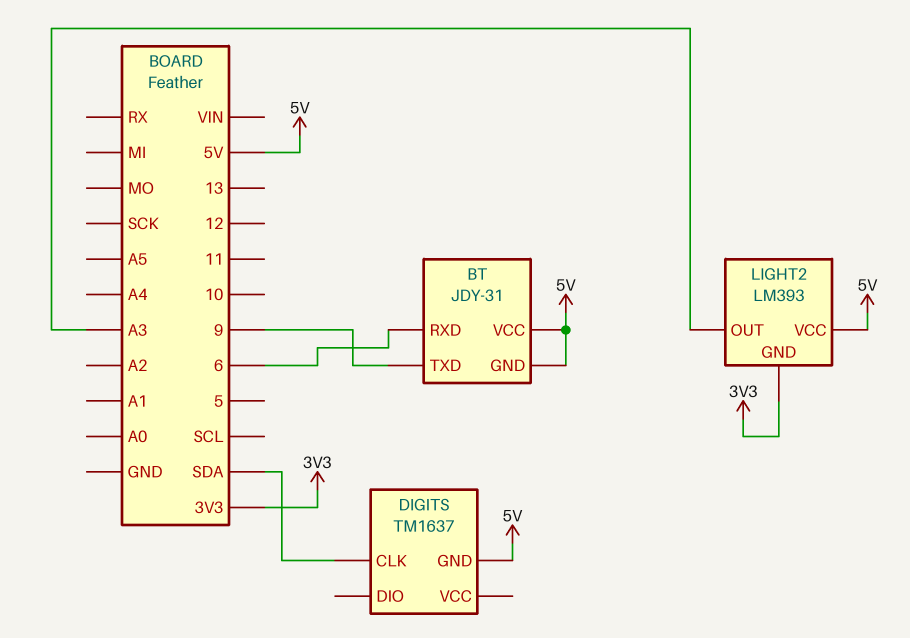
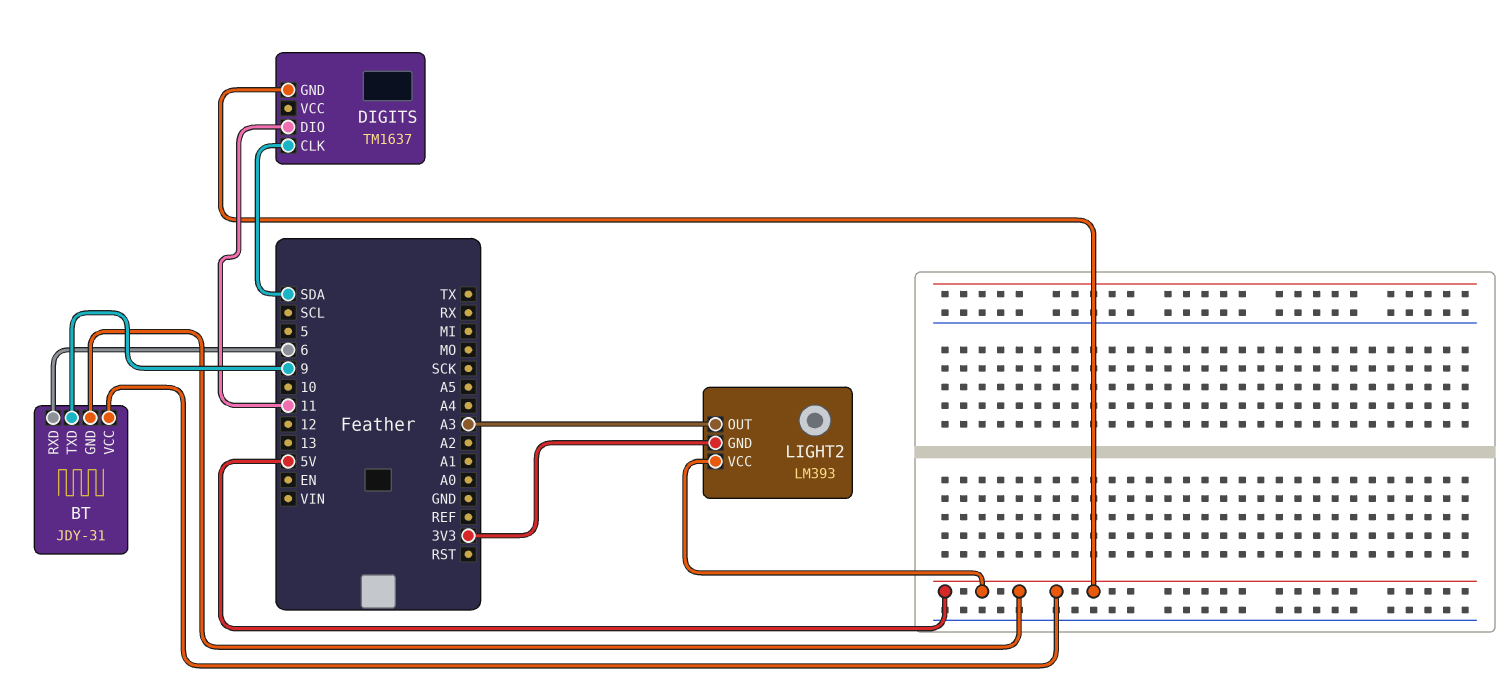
DIGITS pin DIO: none -> 11

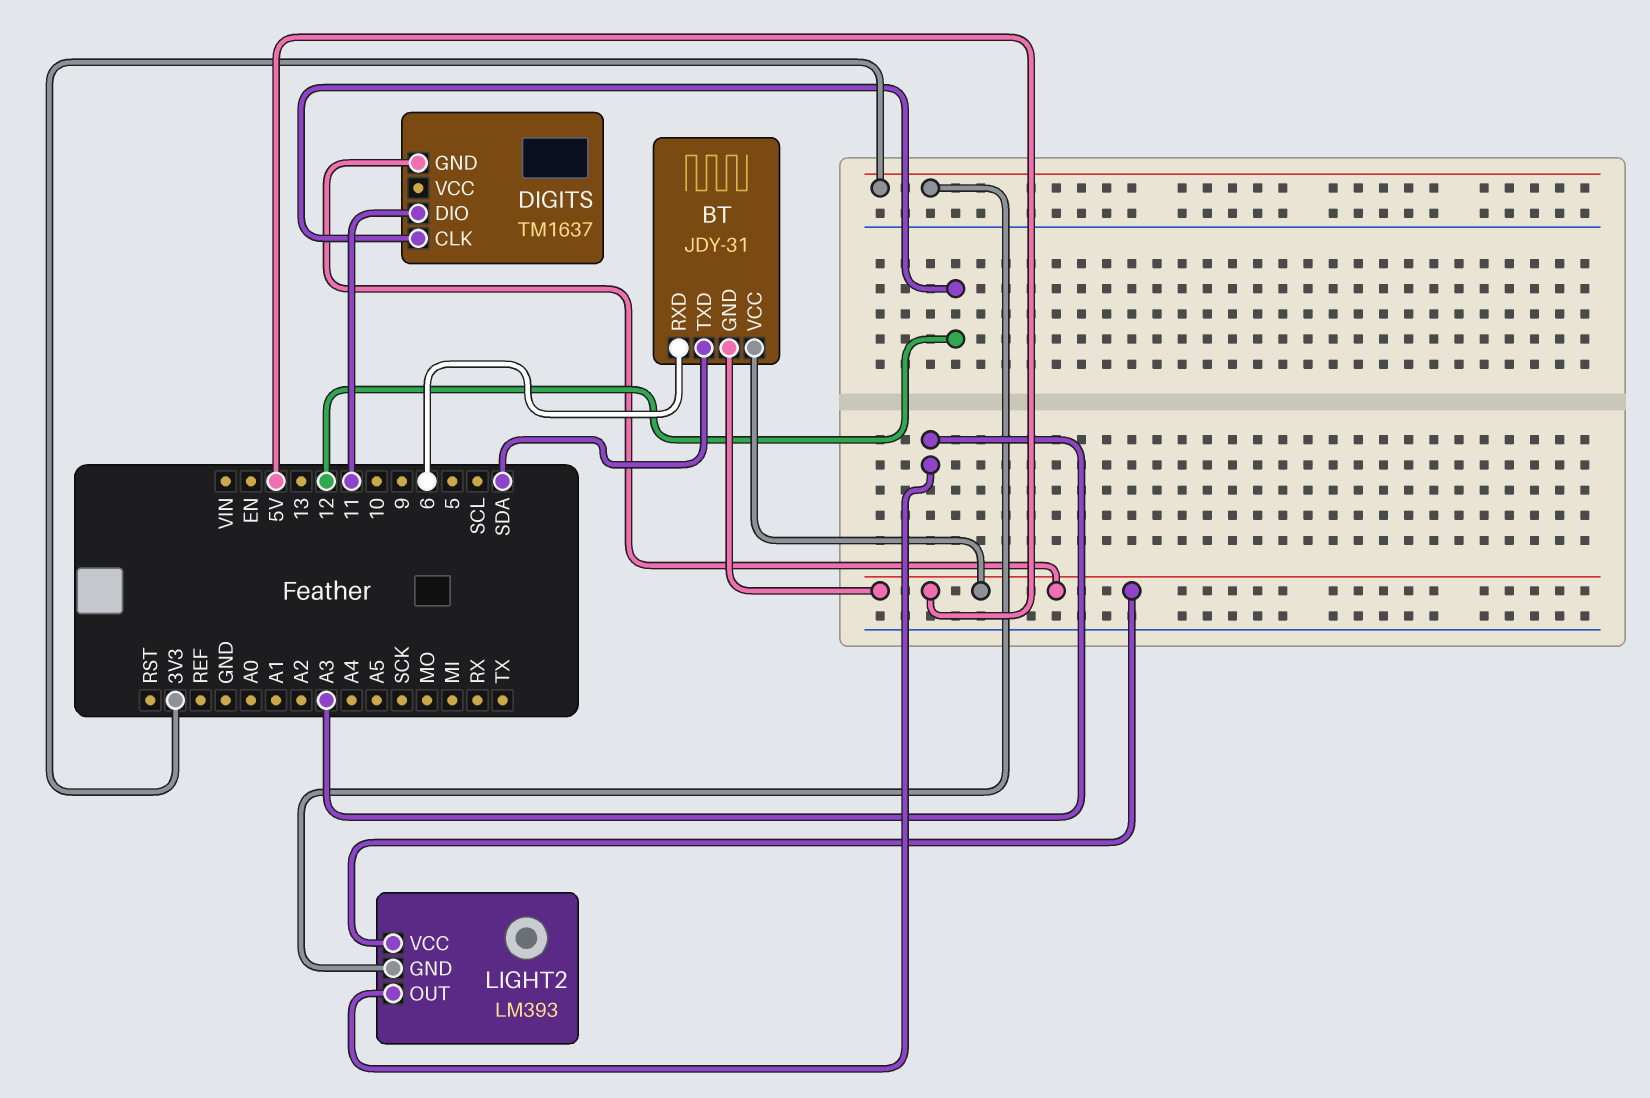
BT pin TXD: 9 -> SDA
DIGITS pin CLK: SDA -> 12

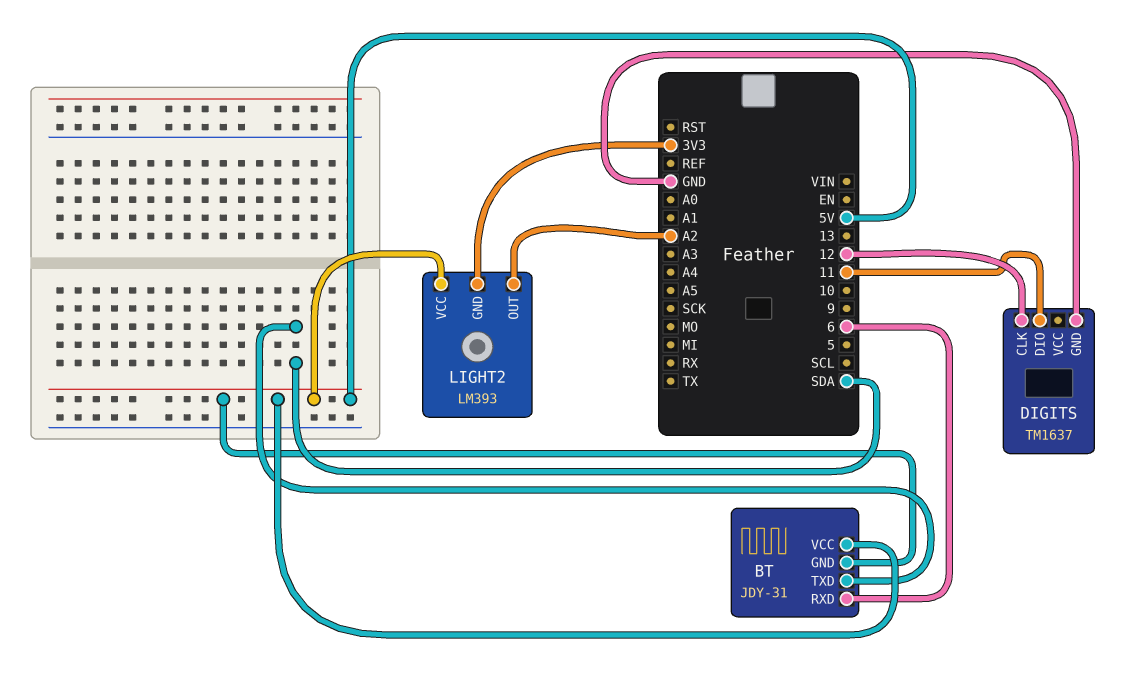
DIGITS pin GND: 5V -> GND
LIGHT2 pin OUT: A3 -> A2

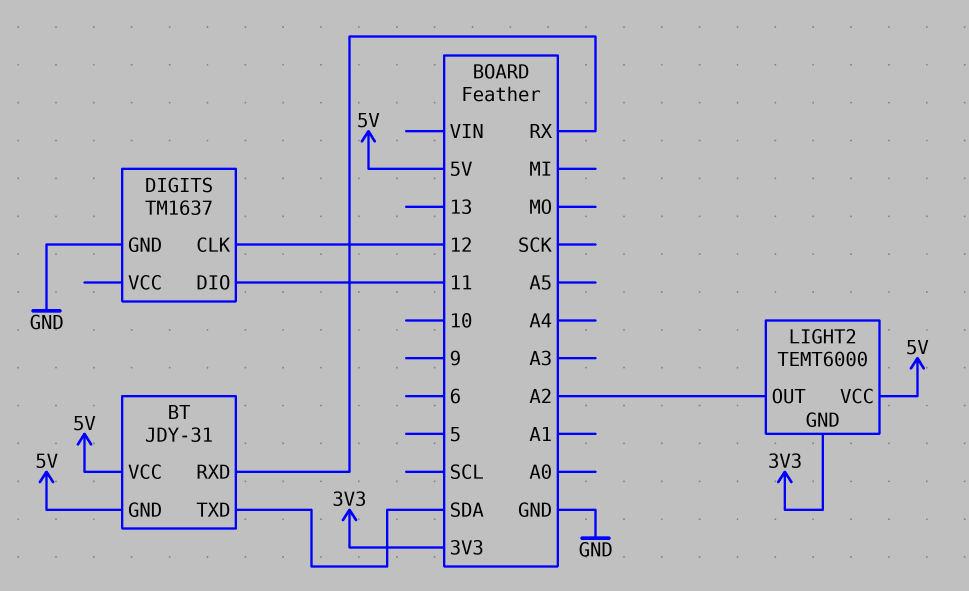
BT pin RXD: 6 -> RX
LIGHT2: LM393 -> TEMT6000

